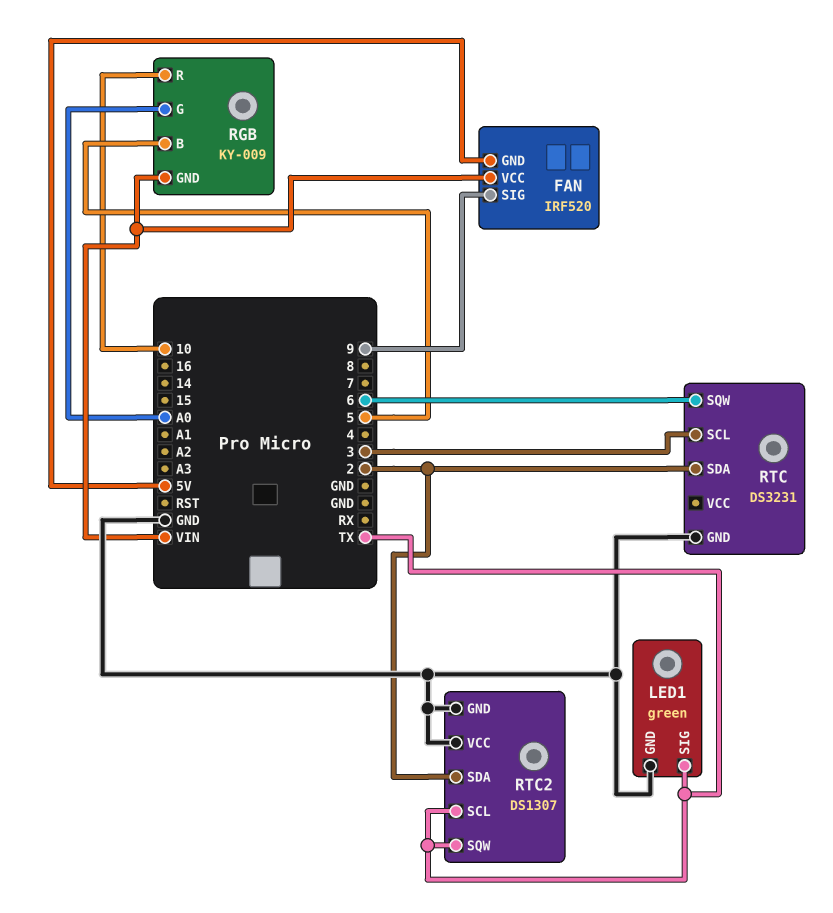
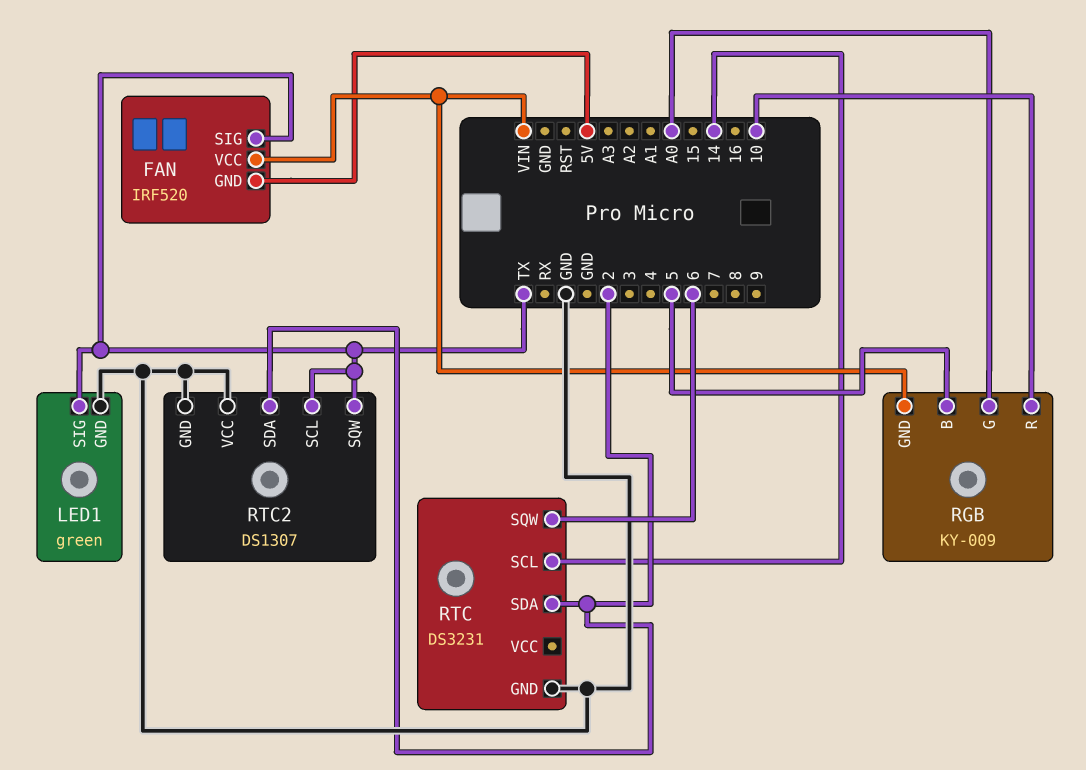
FAN pin SIG: 9 -> TX
RTC pin SCL: 3 -> 14

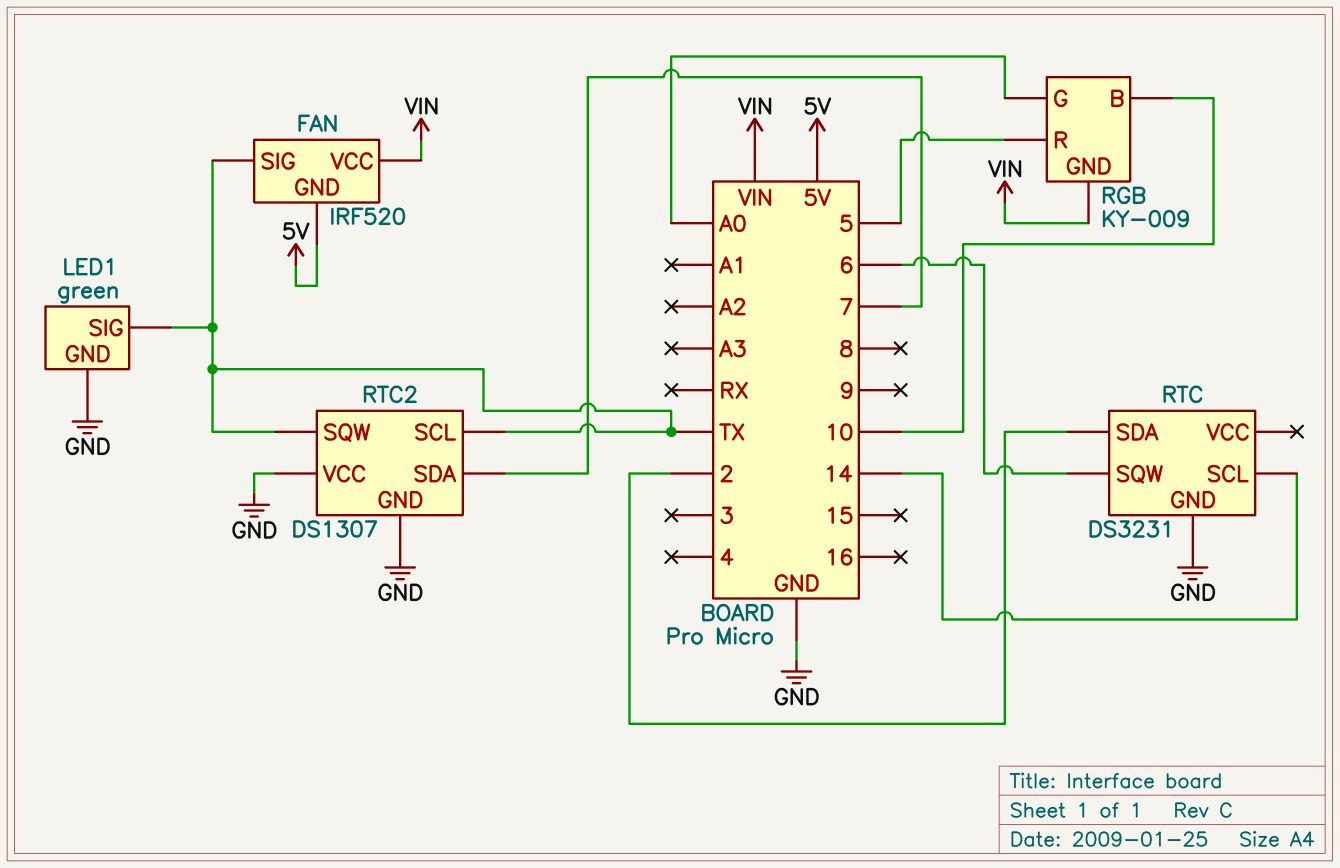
RGB pin B: 5 -> 10
RGB pin R: 10 -> 5
RTC2 pin SDA: 2 -> 7

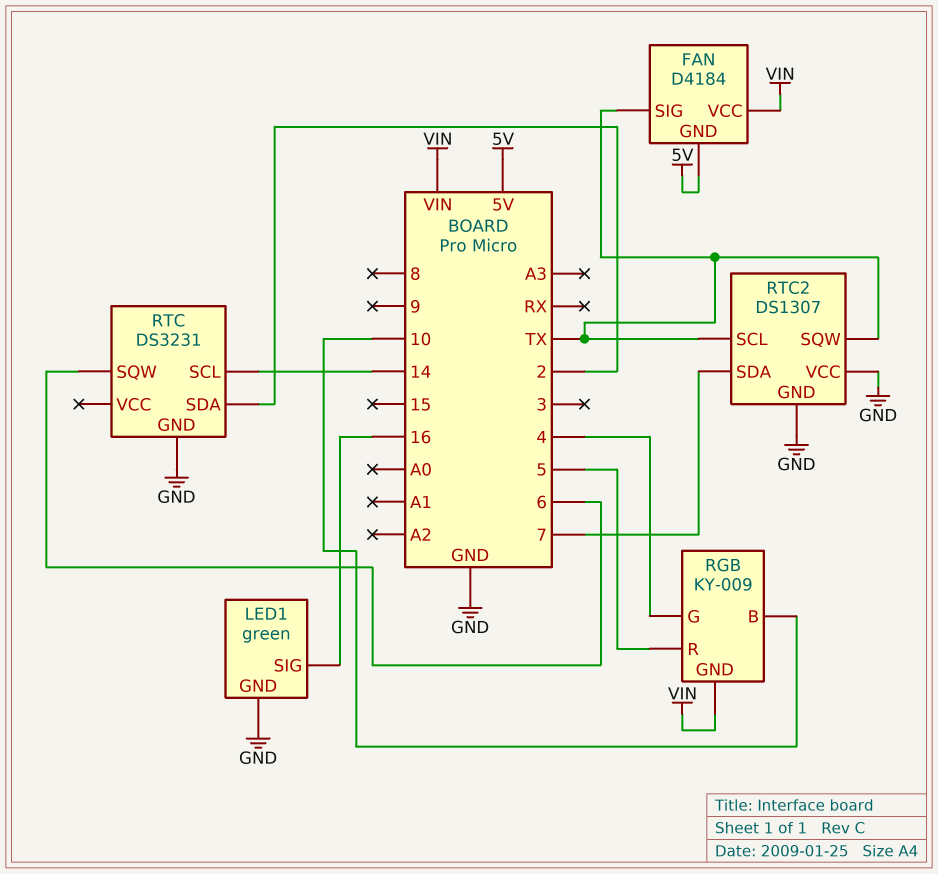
FAN: IRF520 -> D4184
LED1 pin SIG: TX -> 16
RGB pin G: A0 -> 4

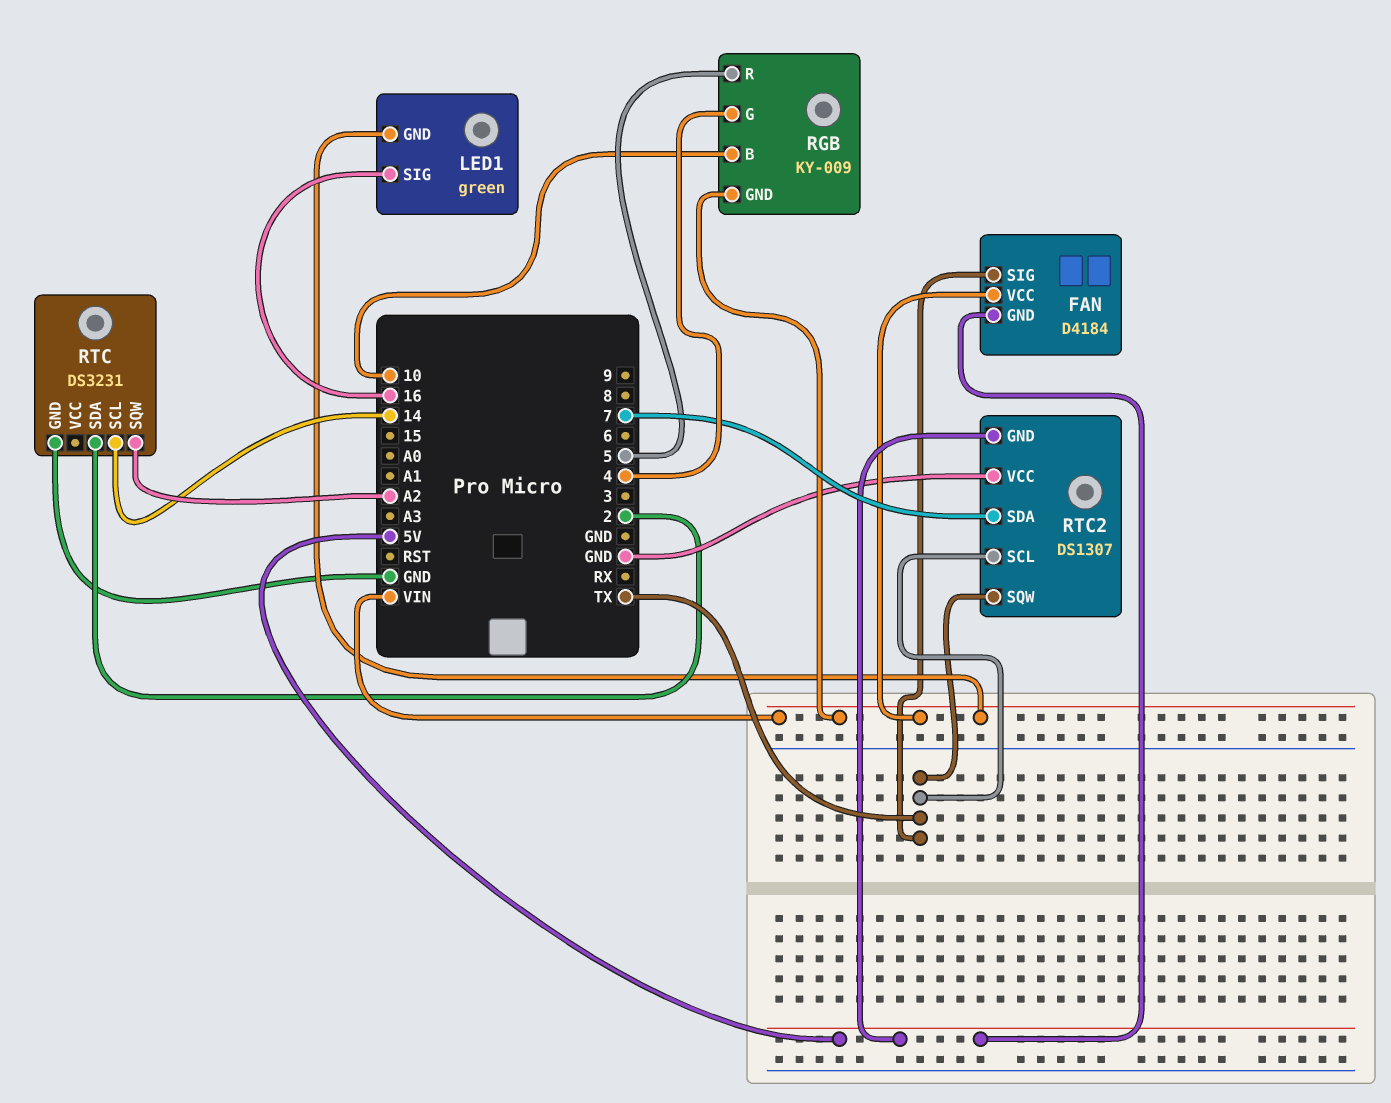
LED1 pin GND: GND -> VIN
RTC pin SQW: 6 -> A2
RTC2 pin GND: GND -> 5V

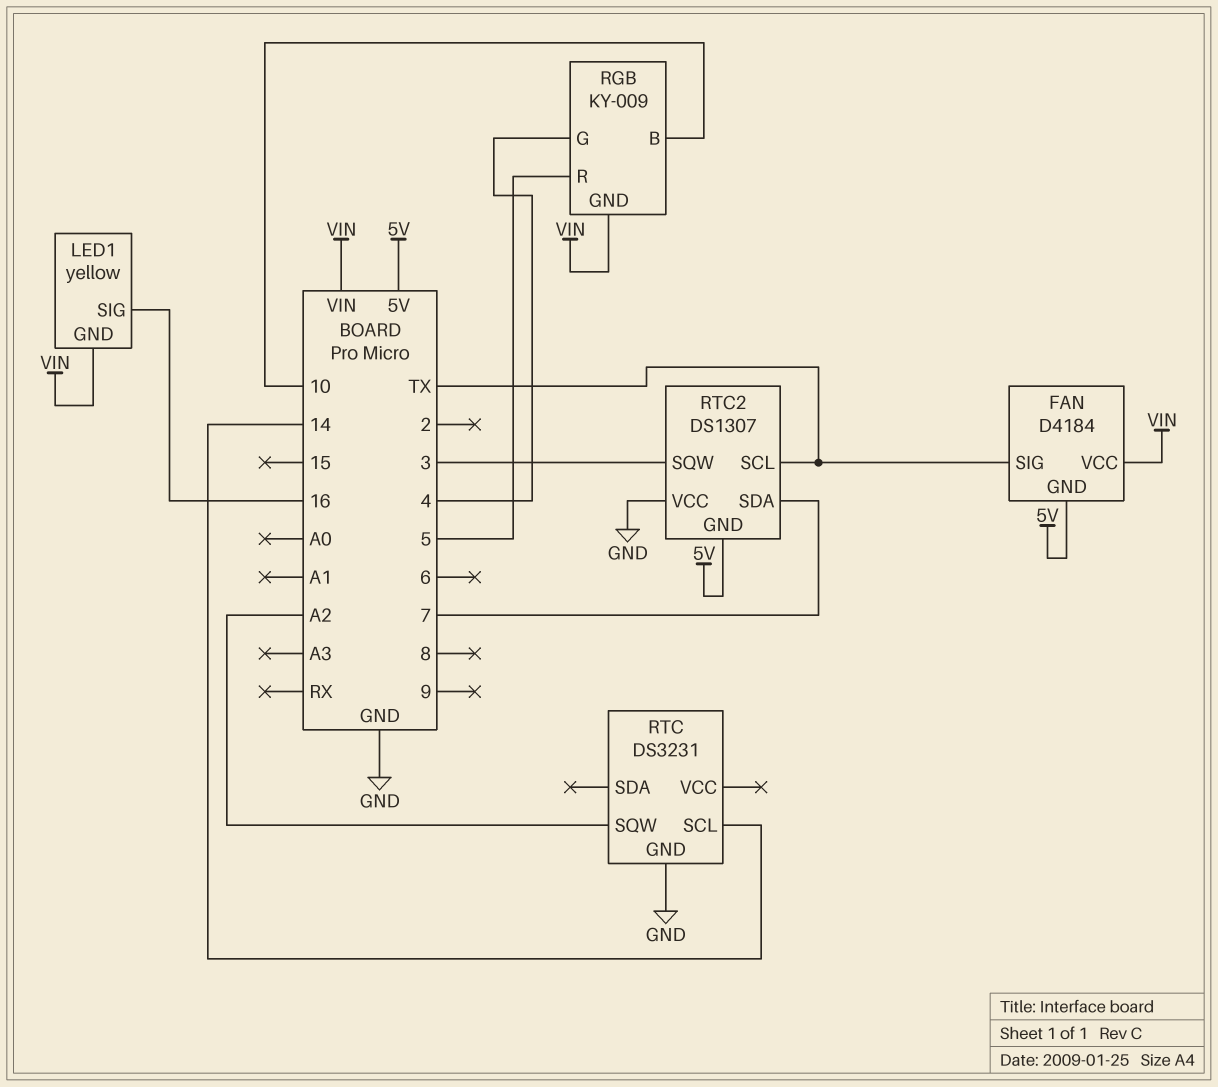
LED1: green -> yellow
RTC pin SDA: 2 -> none
RTC2 pin SQW: TX -> 3

